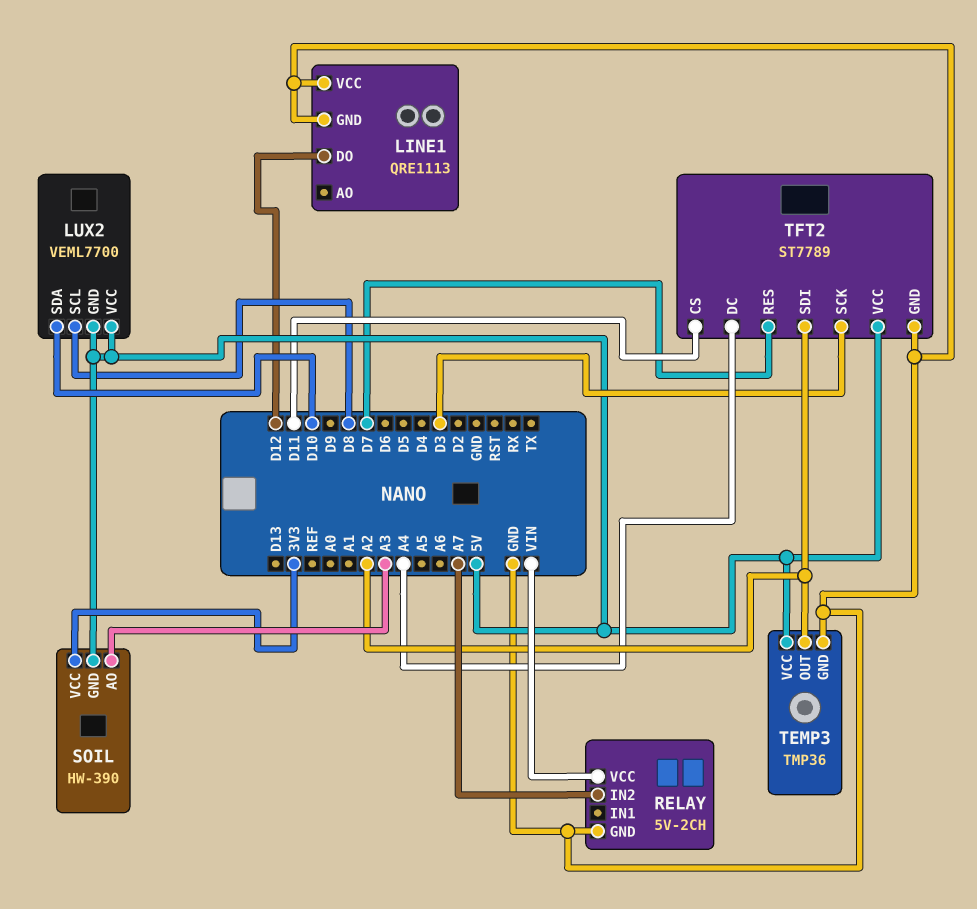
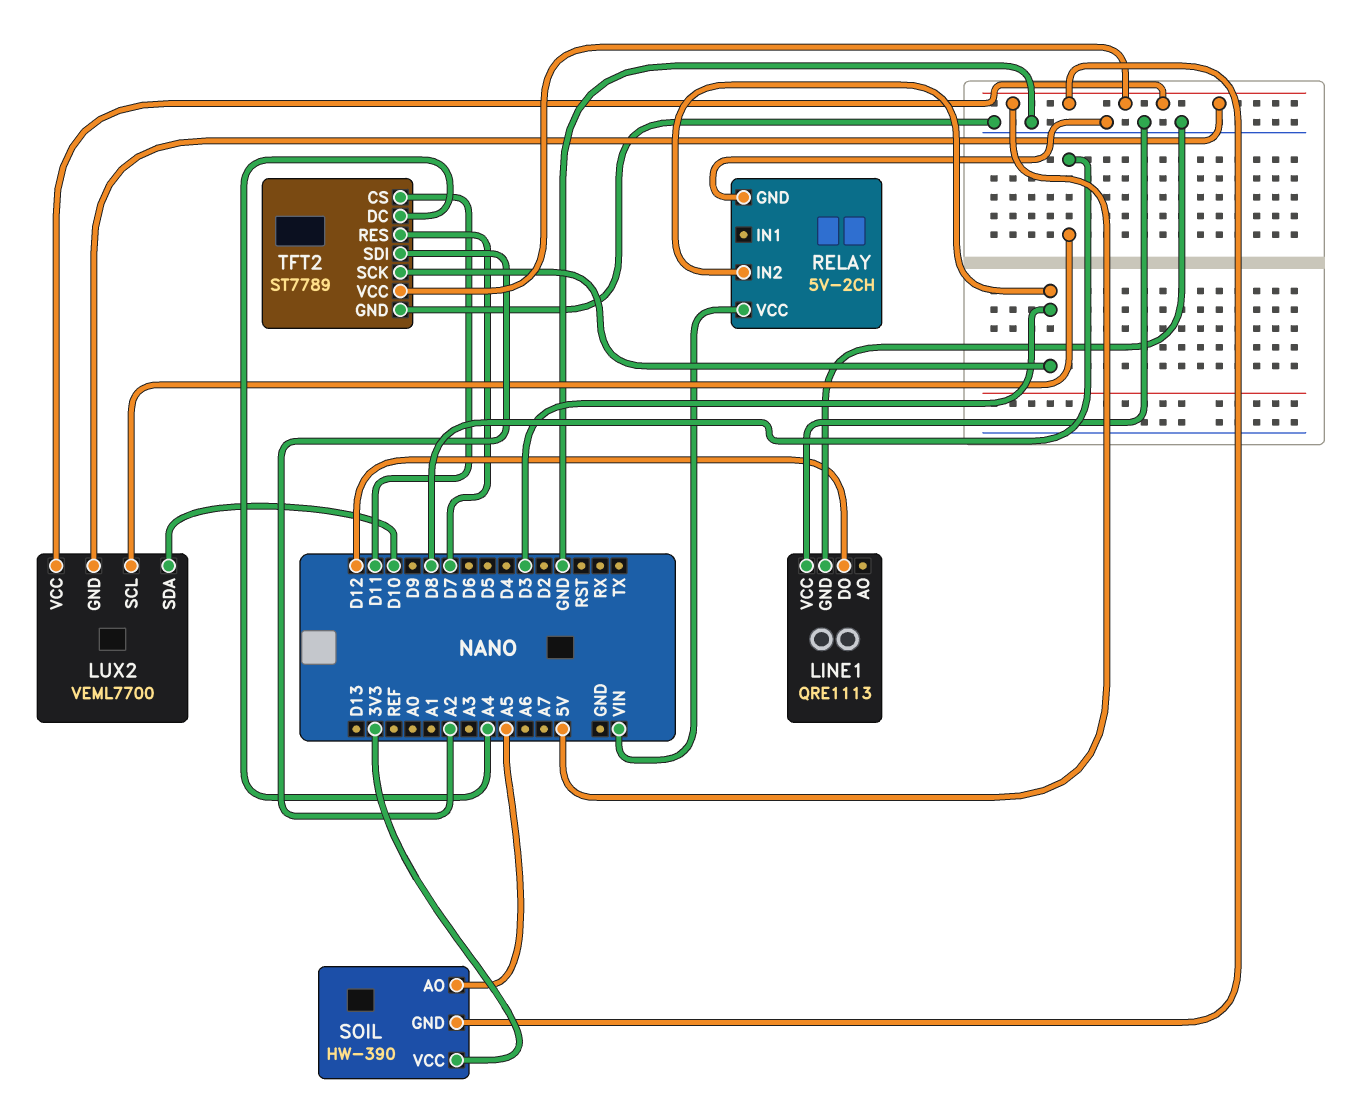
RELAY pin IN2: A7 -> D3
SOIL pin AO: A3 -> A5
TEMP3: TMP36 -> none
TEMP3 pin GND: GND -> none
TEMP3 pin OUT: A2 -> none
TEMP3 pin VCC: 5V -> none

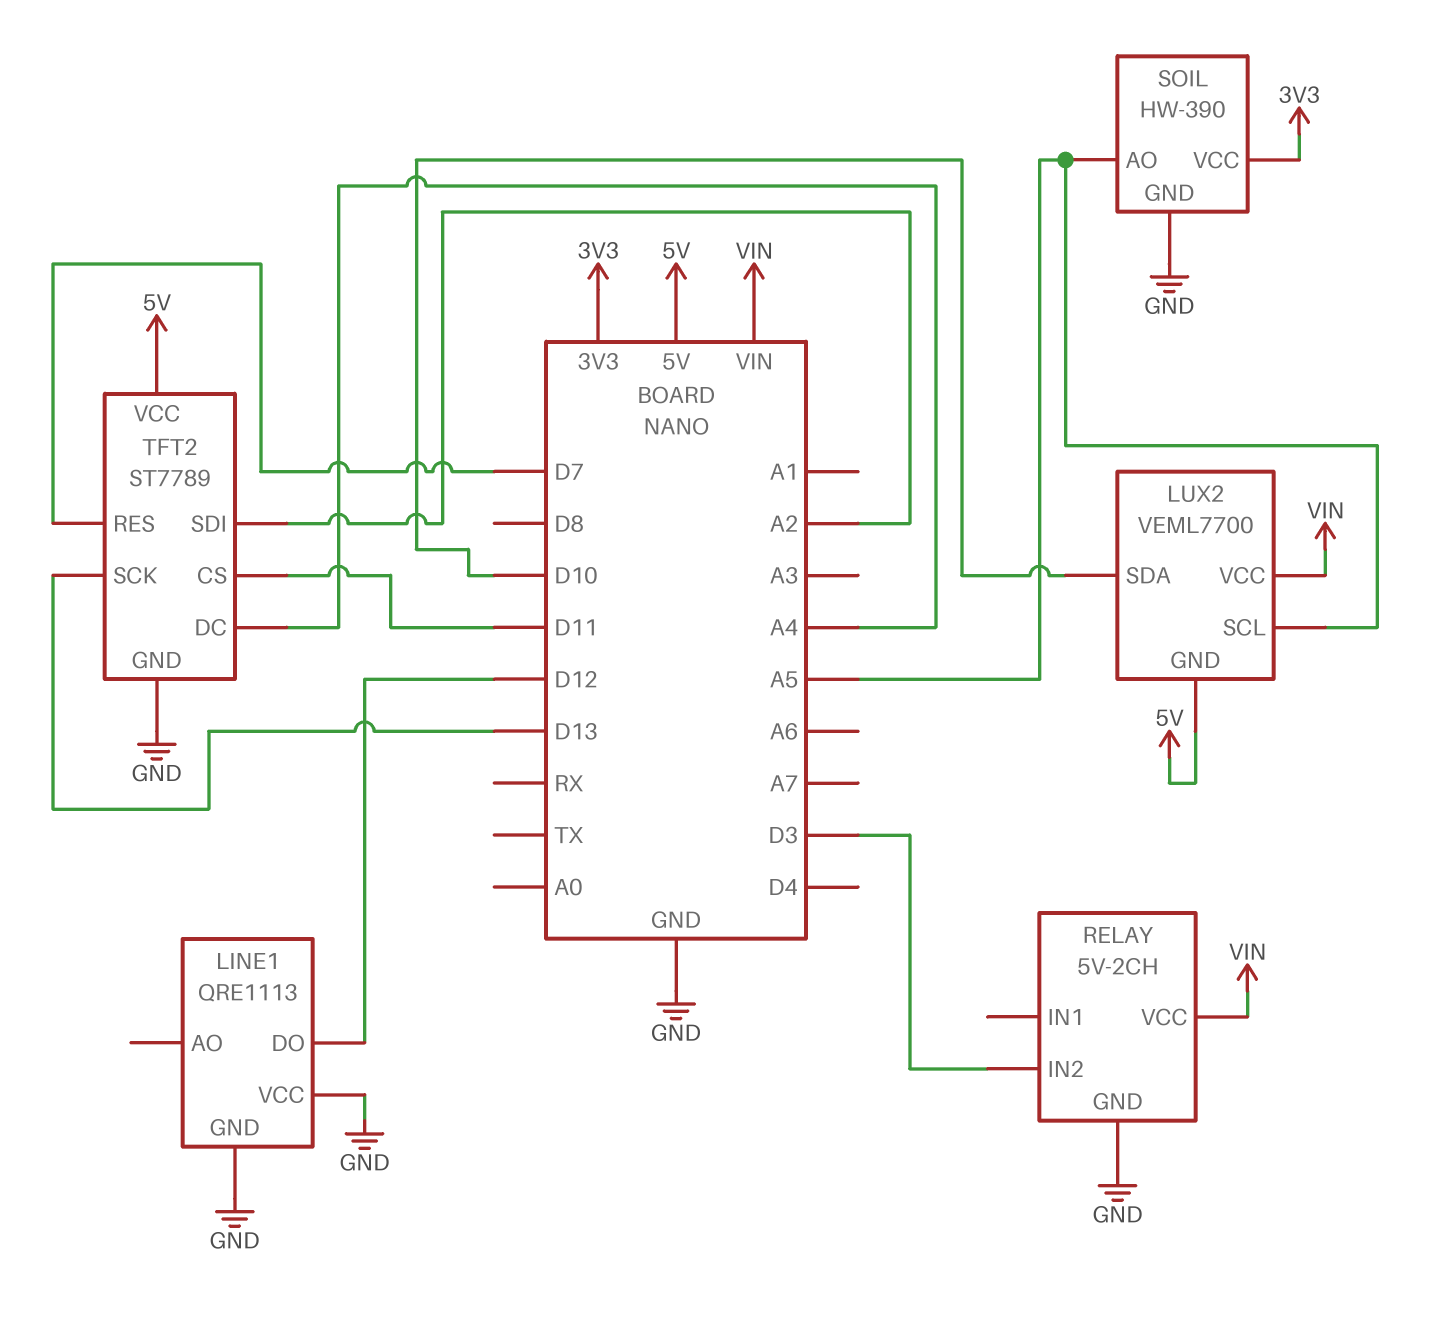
LUX2 pin SCL: D8 -> A5
LUX2 pin VCC: 5V -> VIN
SOIL pin GND: 5V -> GND
TFT2 pin SCK: D3 -> D13

